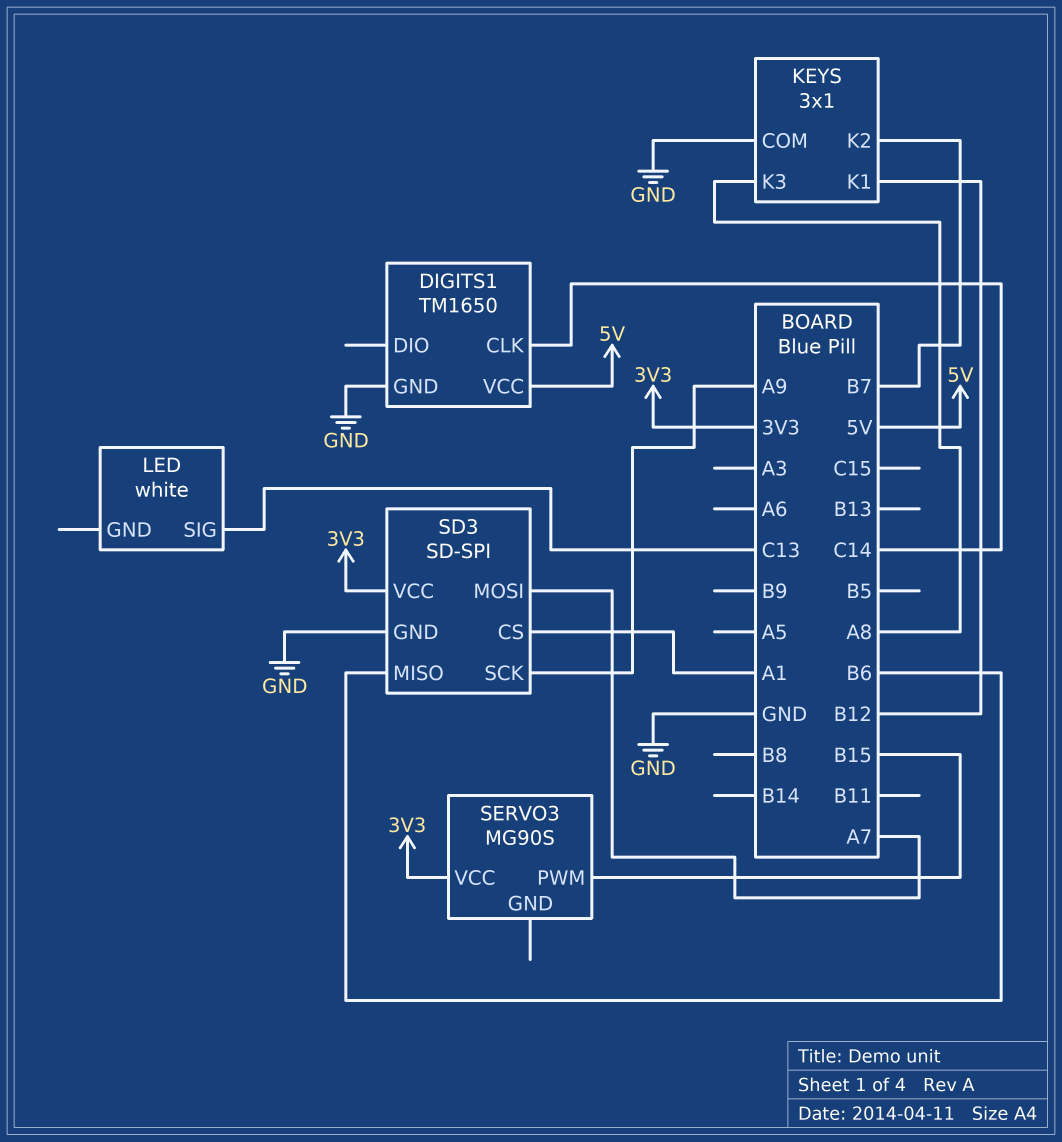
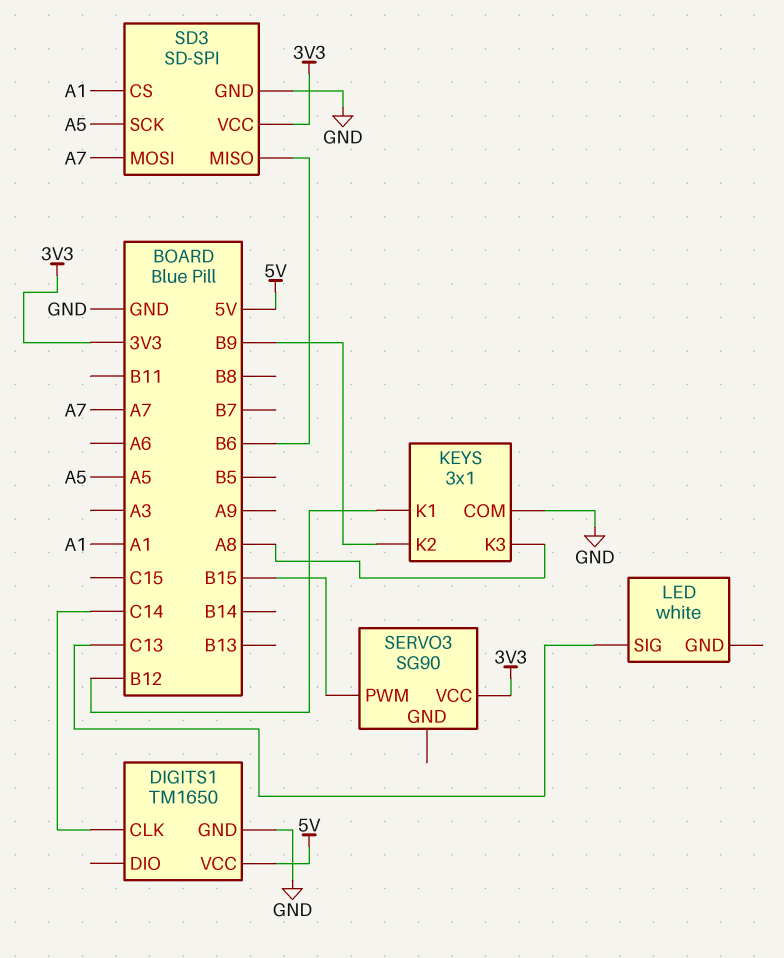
KEYS pin K2: B7 -> B9
SD3 pin SCK: A9 -> A5
SERVO3: MG90S -> SG90

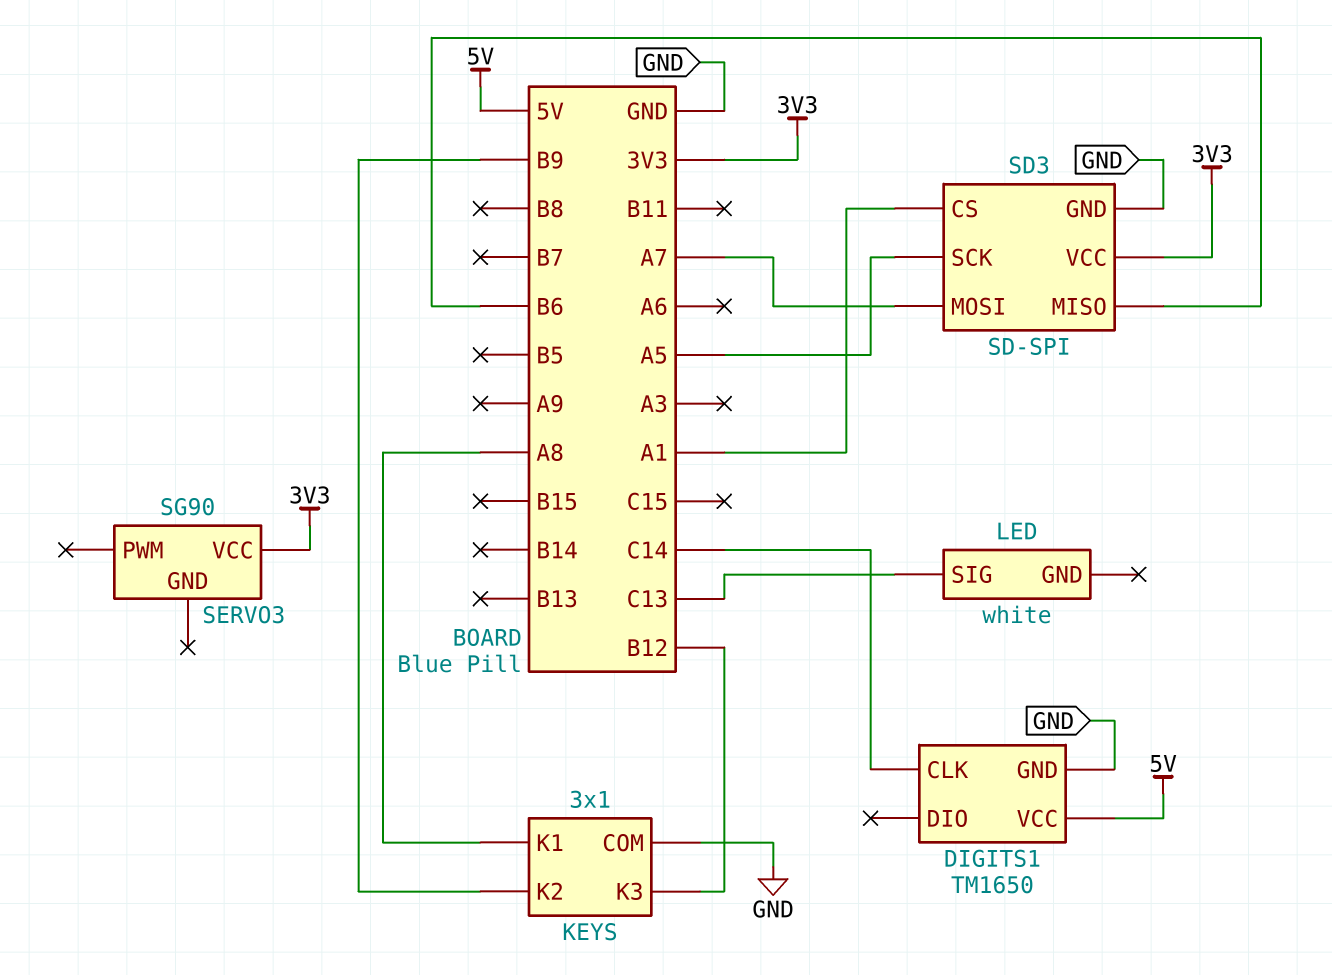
KEYS pin K1: B12 -> A8
KEYS pin K3: A8 -> B12
SERVO3 pin PWM: B15 -> none

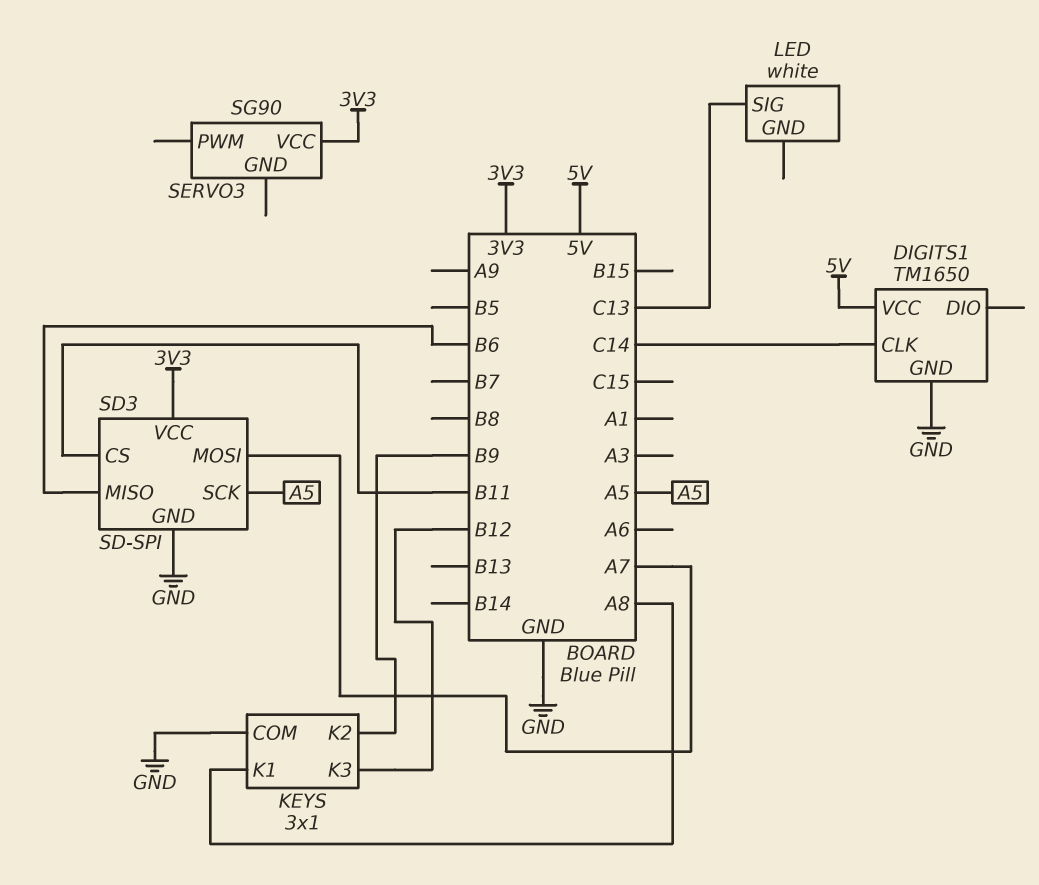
SD3 pin CS: A1 -> B11

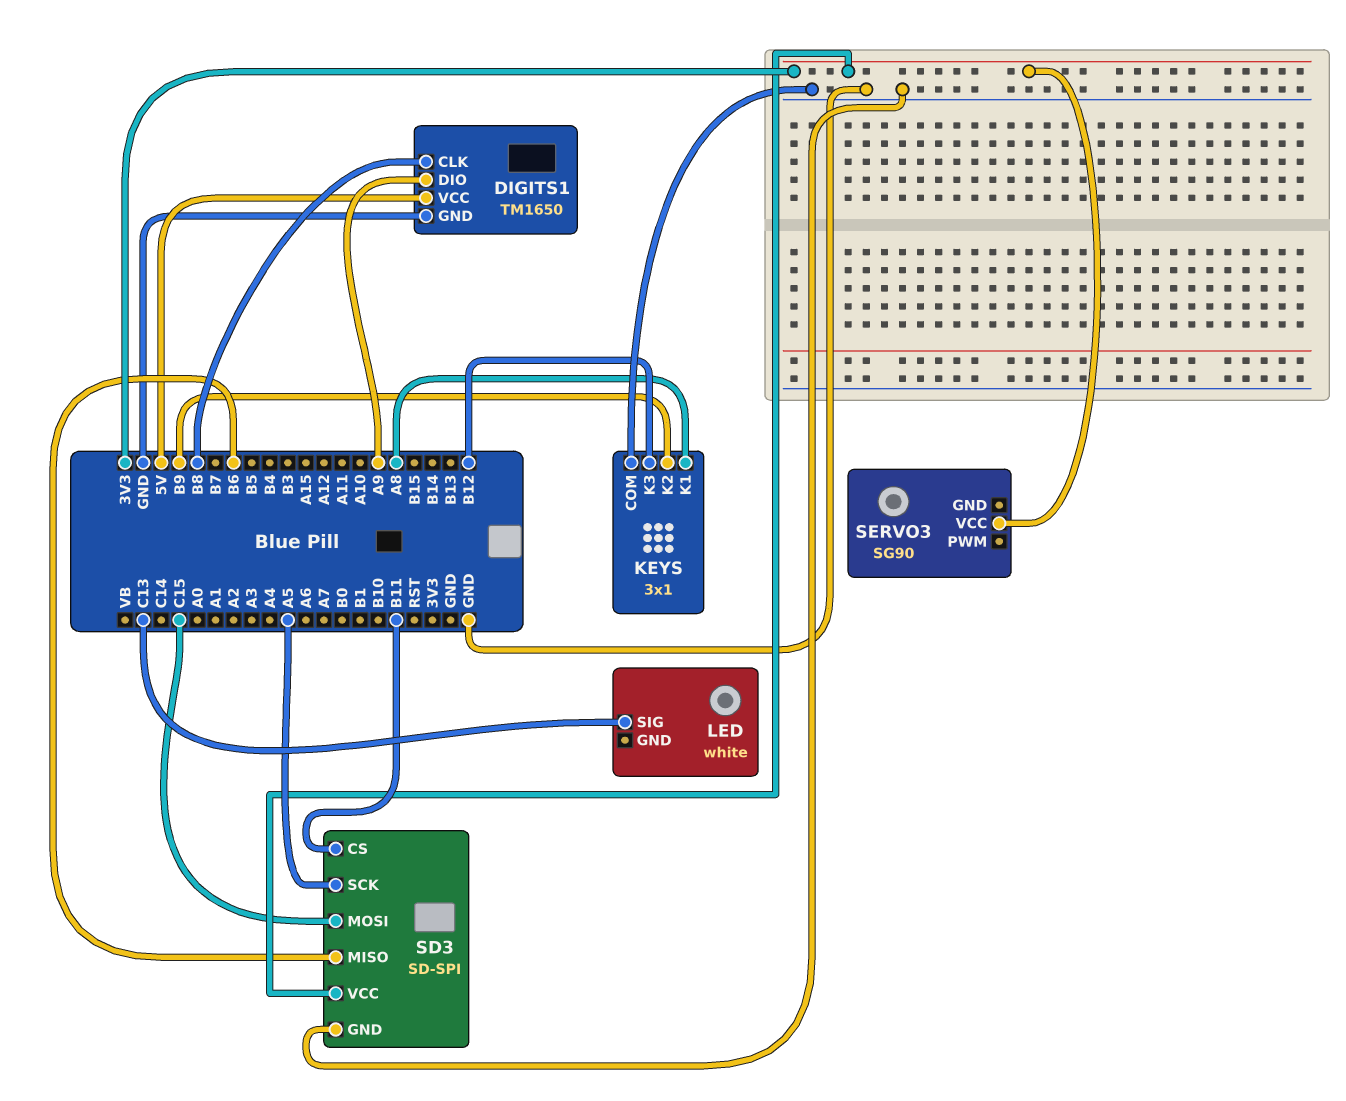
DIGITS1 pin CLK: C14 -> B8
DIGITS1 pin DIO: none -> A9
SD3 pin MOSI: A7 -> C15

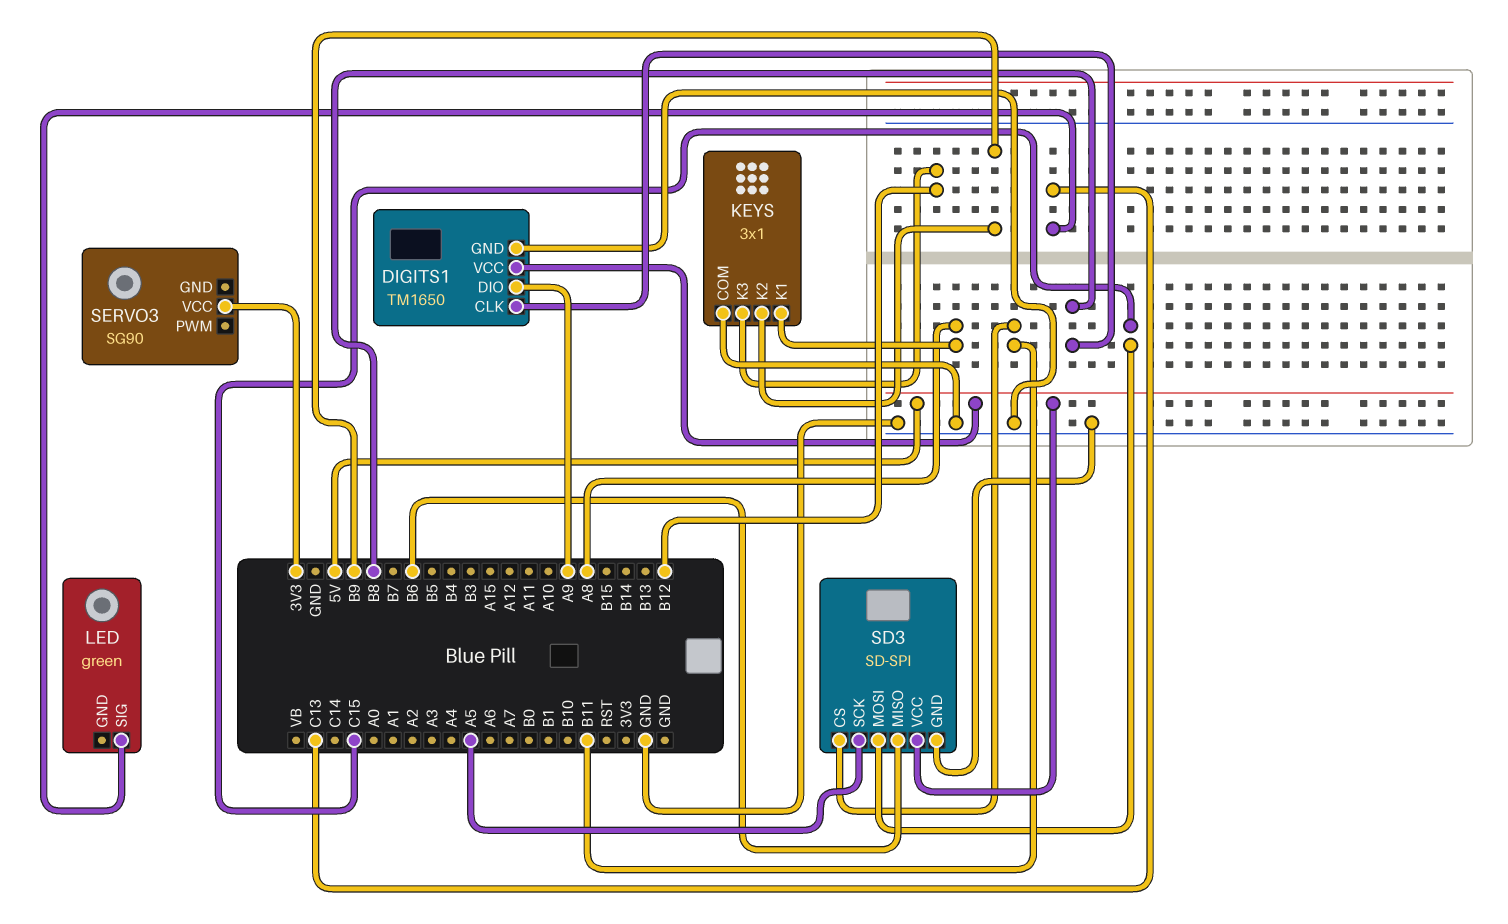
LED: white -> green
SD3 pin VCC: 3V3 -> 5V

